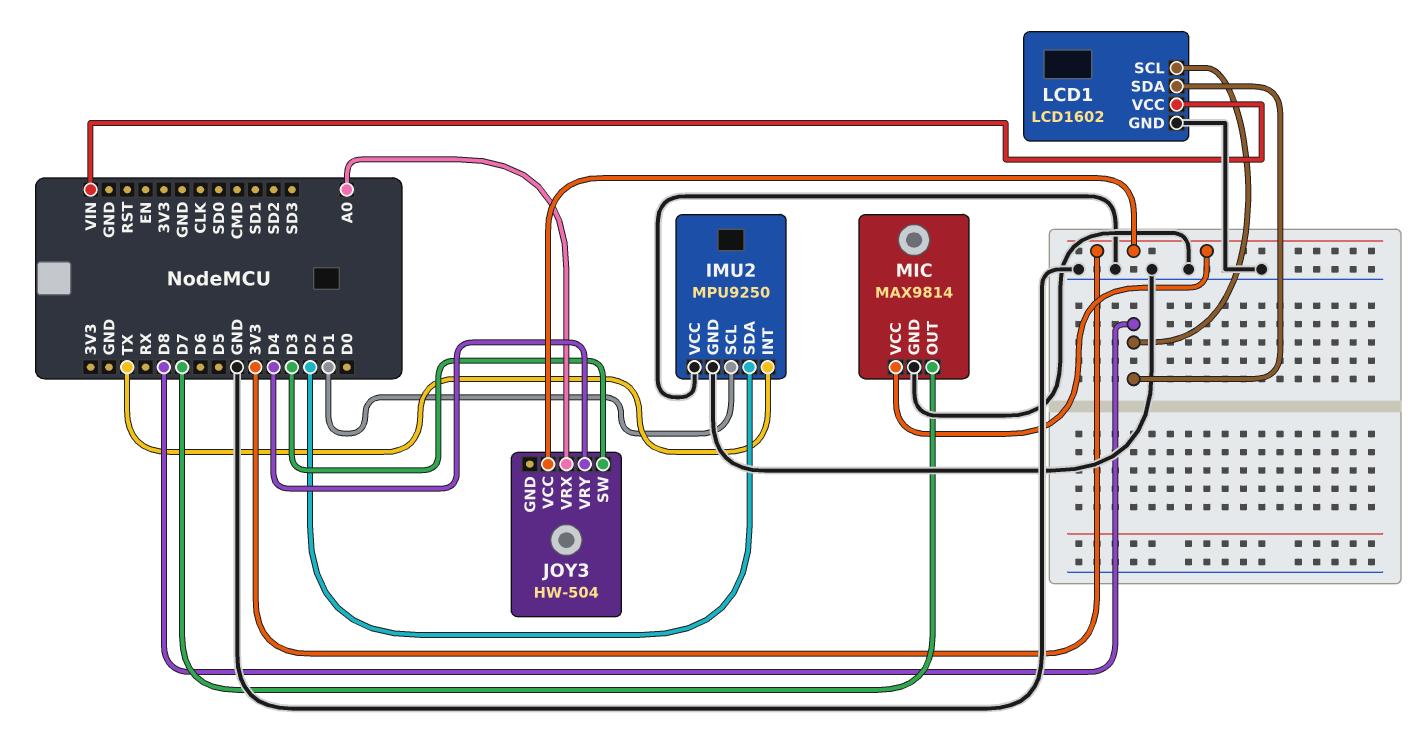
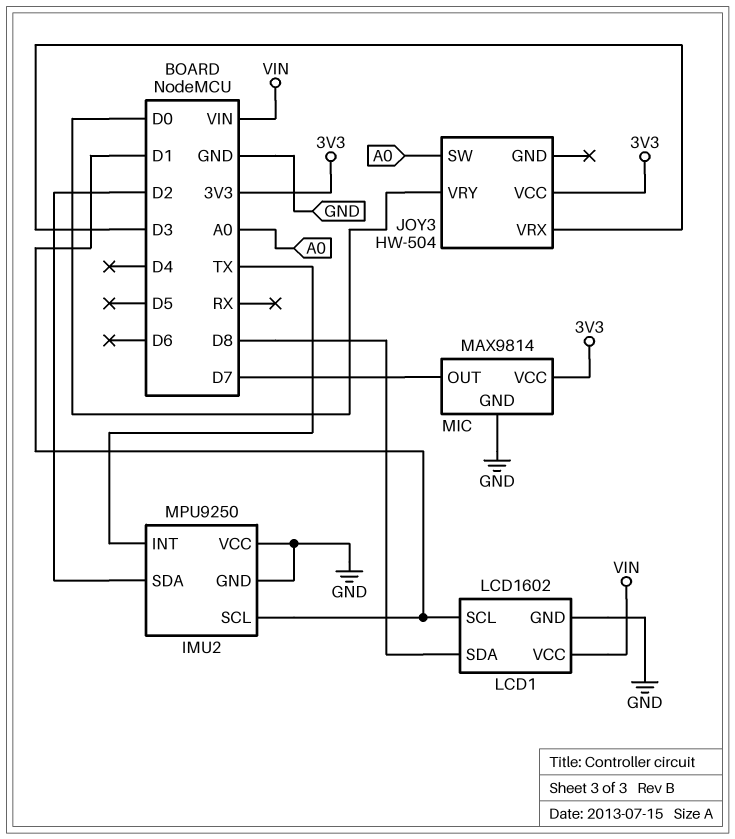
JOY3 pin SW: D3 -> A0
JOY3 pin VRX: A0 -> D3
JOY3 pin VRY: D4 -> D0
LCD1 pin SCL: D8 -> D1

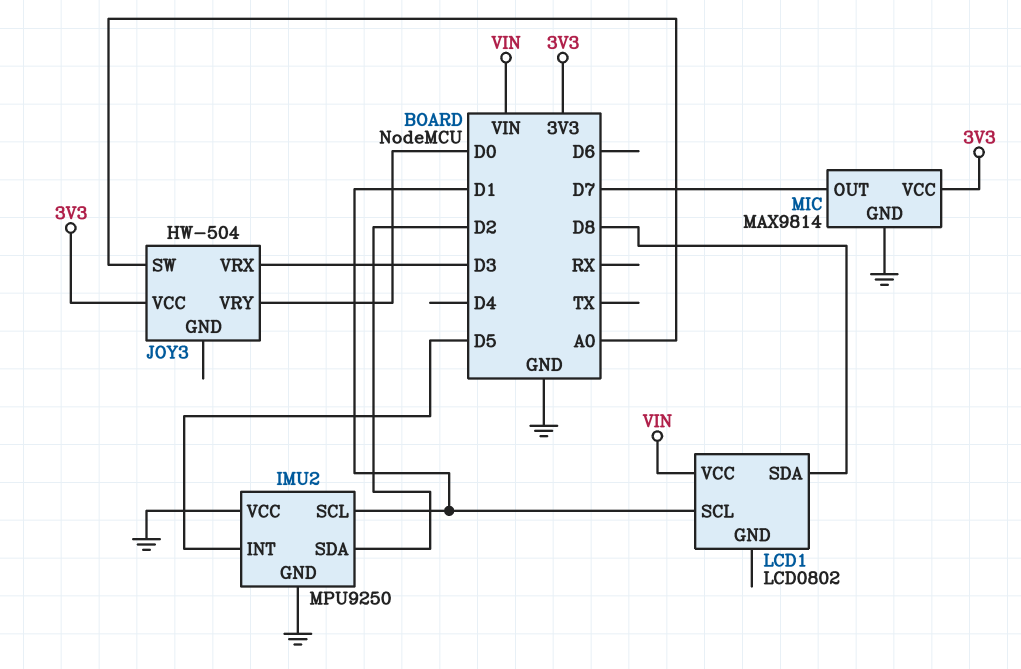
IMU2 pin INT: TX -> D5
LCD1: LCD1602 -> LCD0802
LCD1 pin GND: GND -> none

